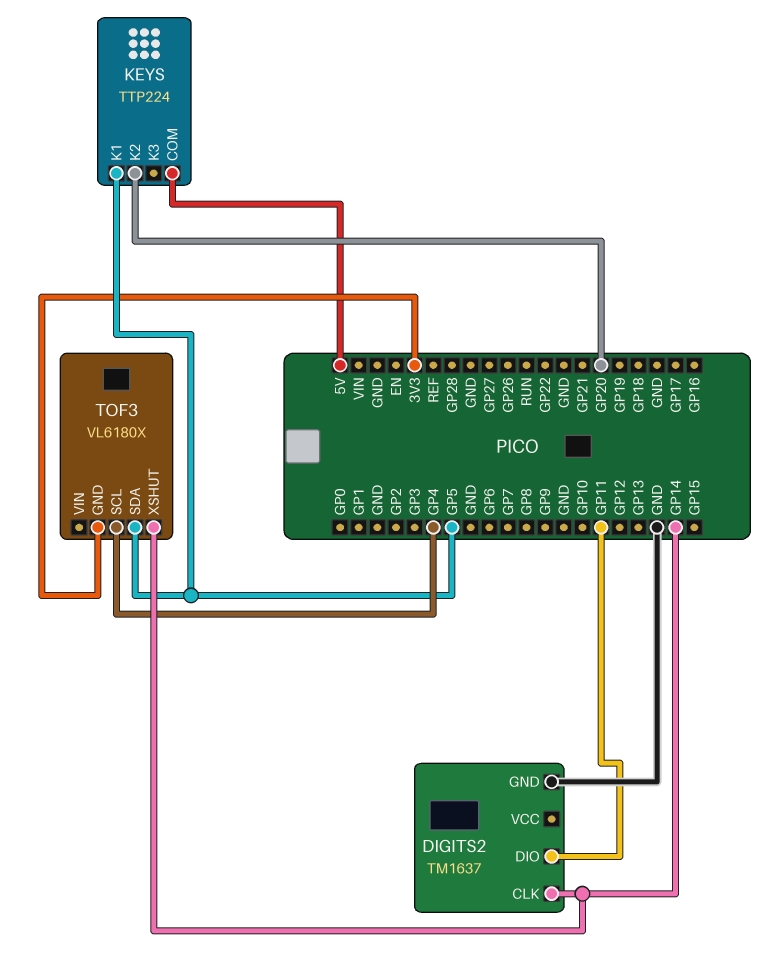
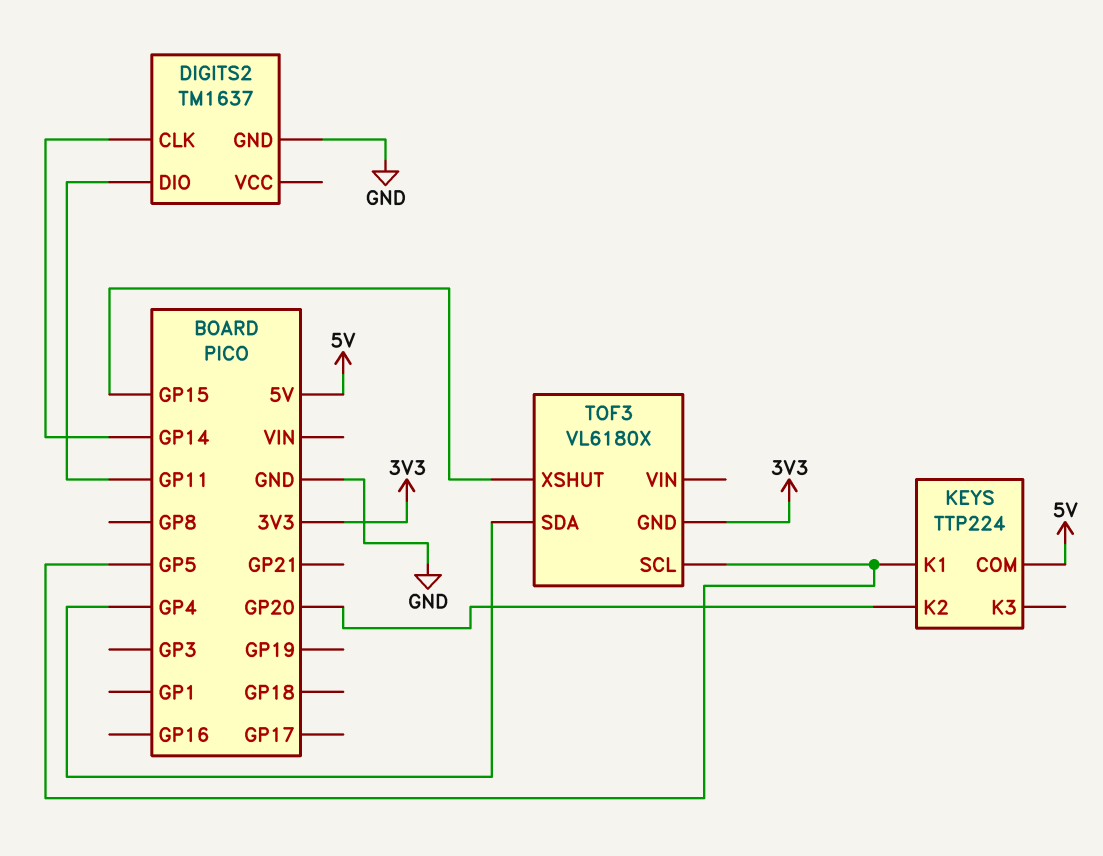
TOF3 pin SCL: GP4 -> GP5
TOF3 pin SDA: GP5 -> GP4
TOF3 pin XSHUT: GP14 -> GP15

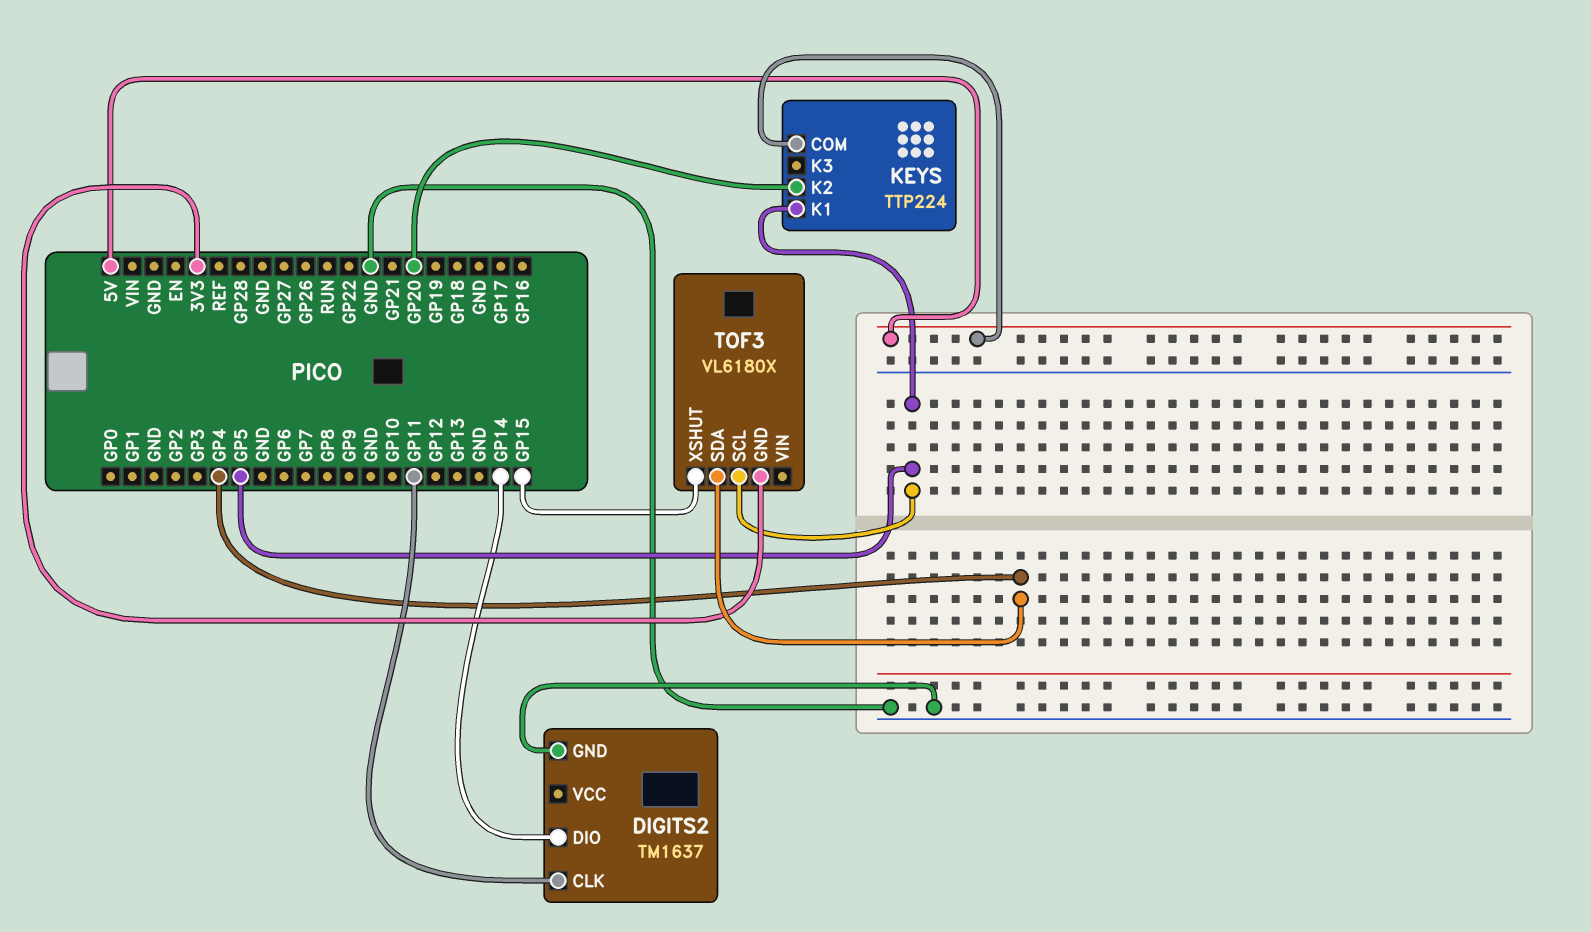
DIGITS2 pin CLK: GP14 -> GP11
DIGITS2 pin DIO: GP11 -> GP14

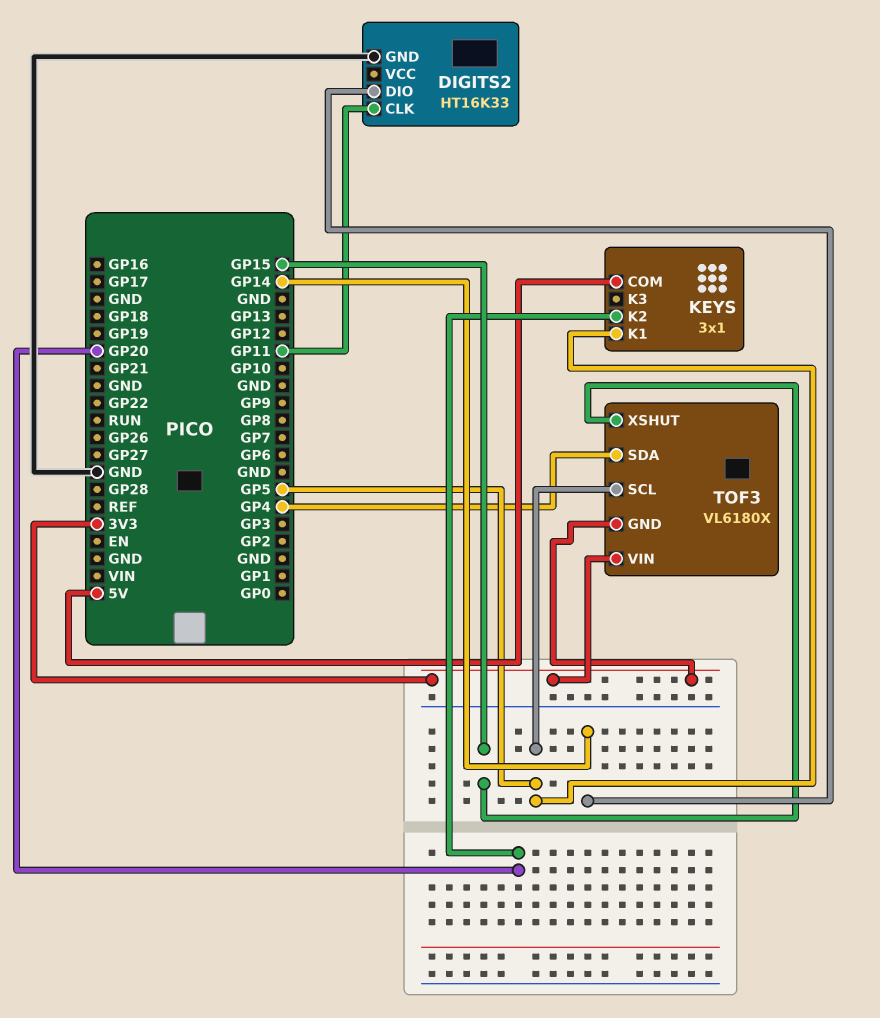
DIGITS2: TM1637 -> HT16K33
KEYS: TTP224 -> 3x1
TOF3 pin VIN: none -> 3V3

